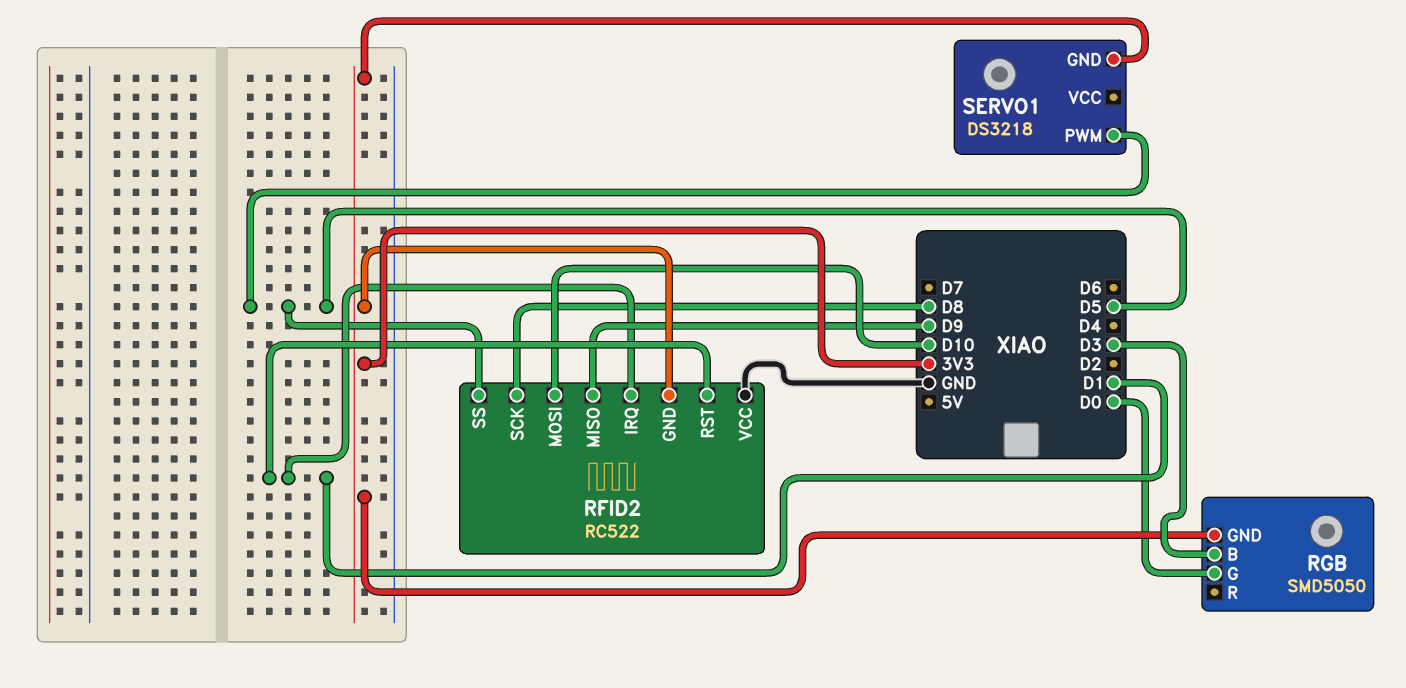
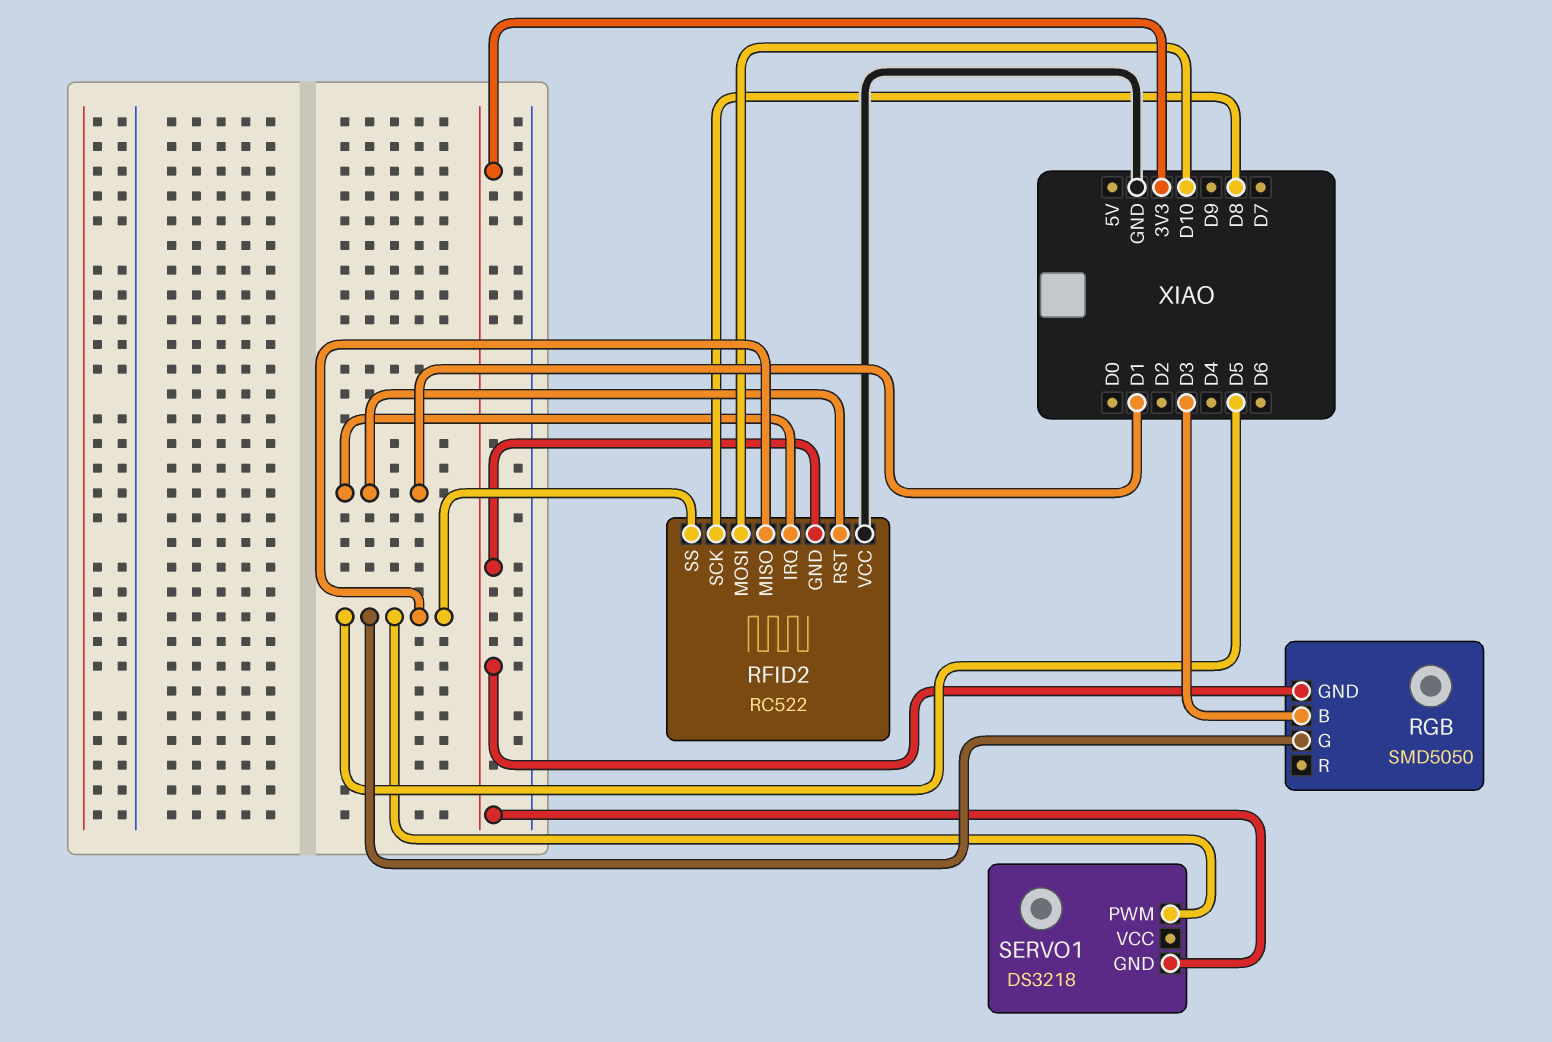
RFID2 pin MISO: D9 -> D5
RGB pin G: D0 -> D5

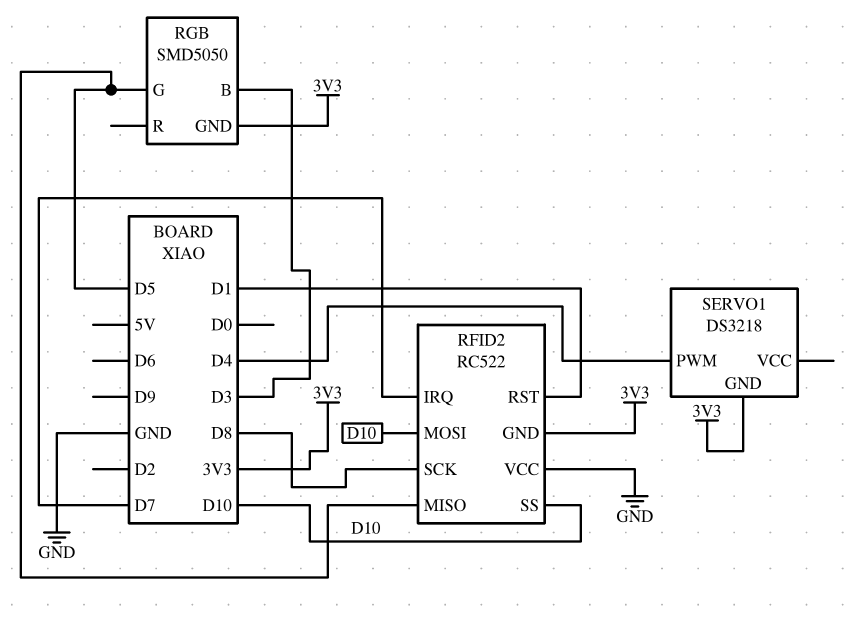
RFID2 pin IRQ: D1 -> D7
RFID2 pin SS: D5 -> D10
SERVO1 pin PWM: D5 -> D4

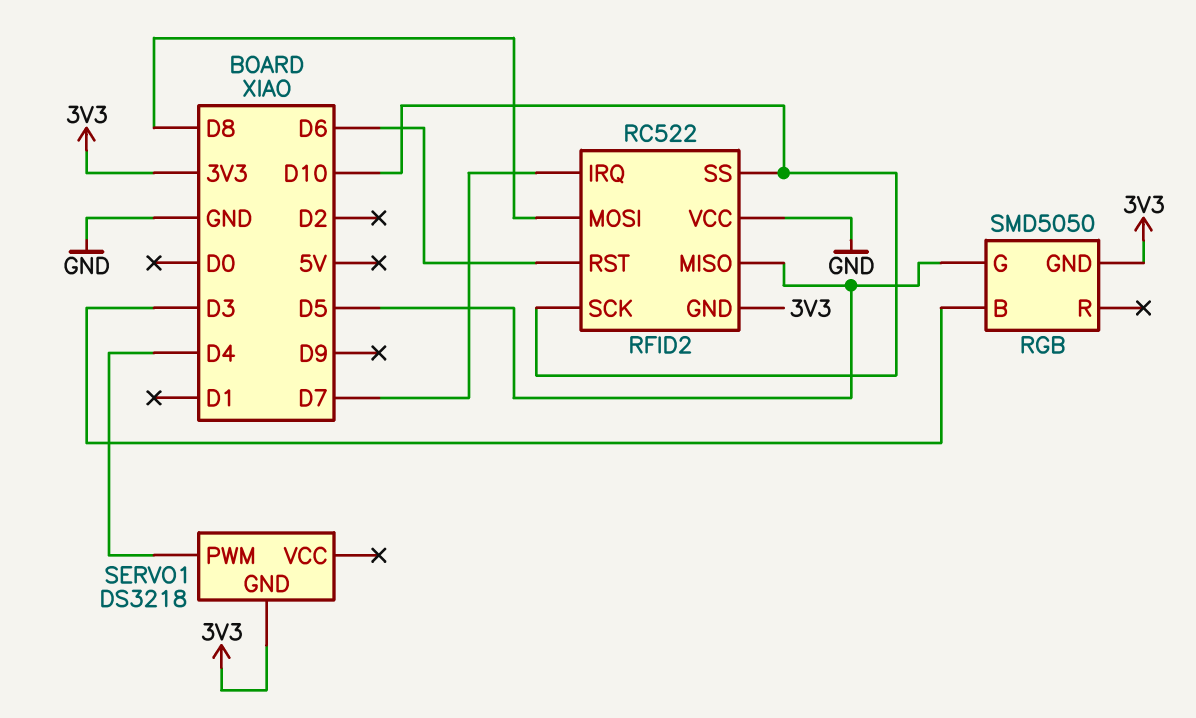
RFID2 pin MOSI: D10 -> D8
RFID2 pin RST: D1 -> D6
RFID2 pin SCK: D8 -> D10

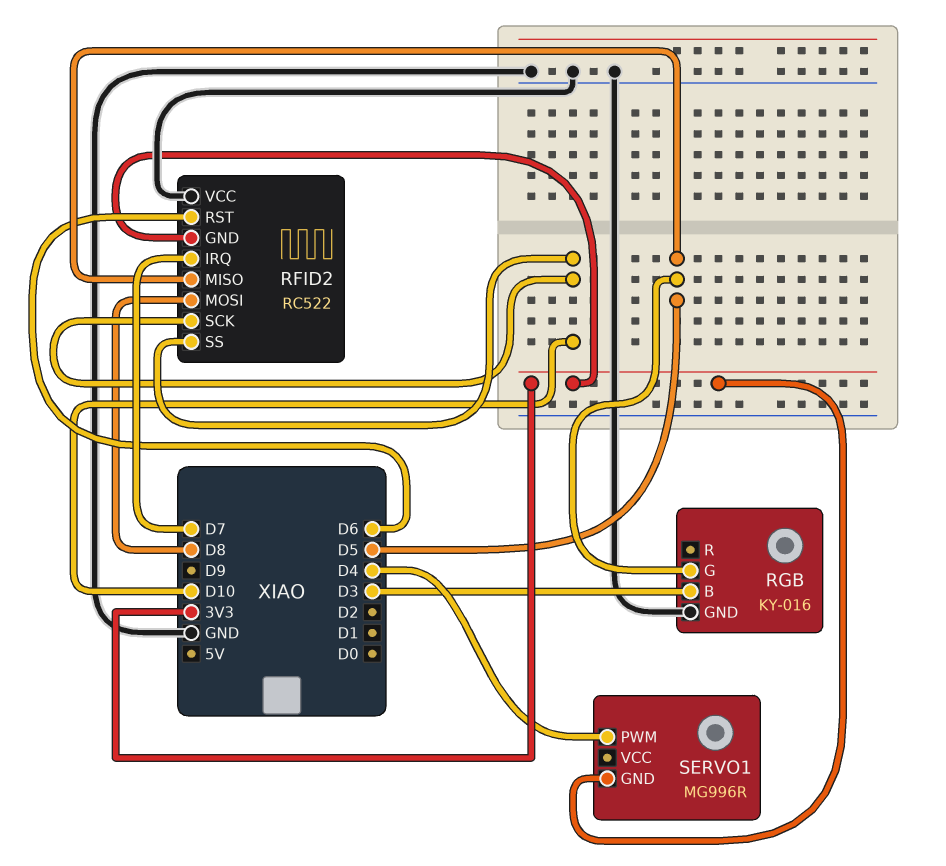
RGB: SMD5050 -> KY-016
RGB pin GND: 3V3 -> GND
SERVO1: DS3218 -> MG996R

